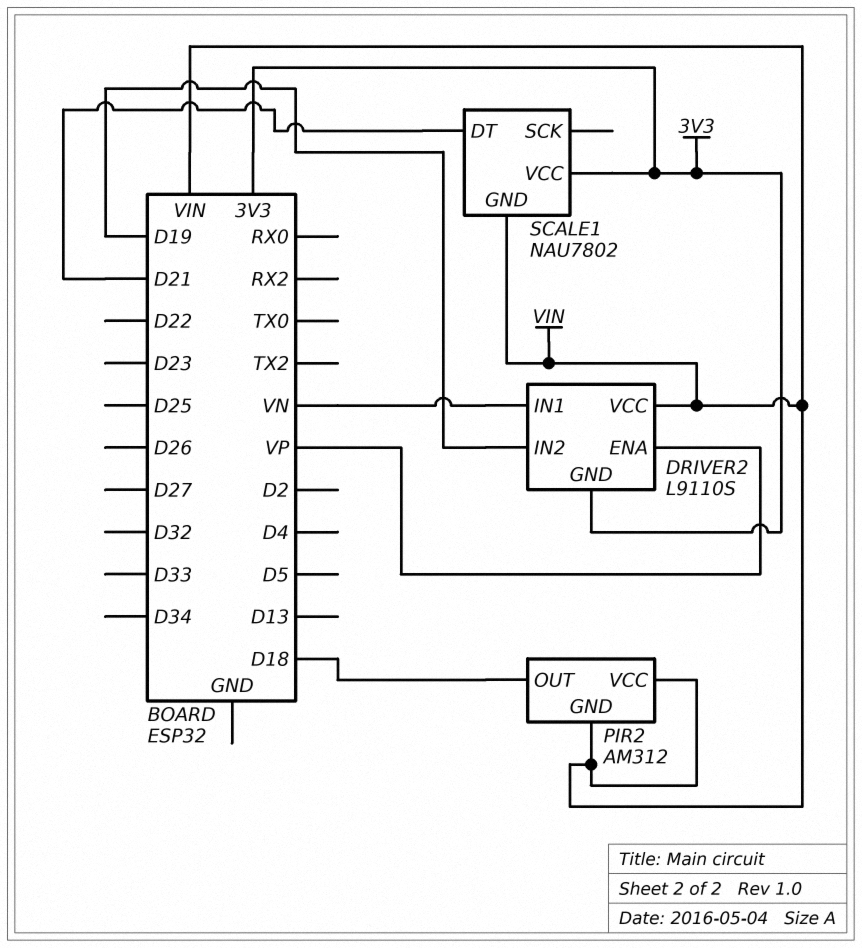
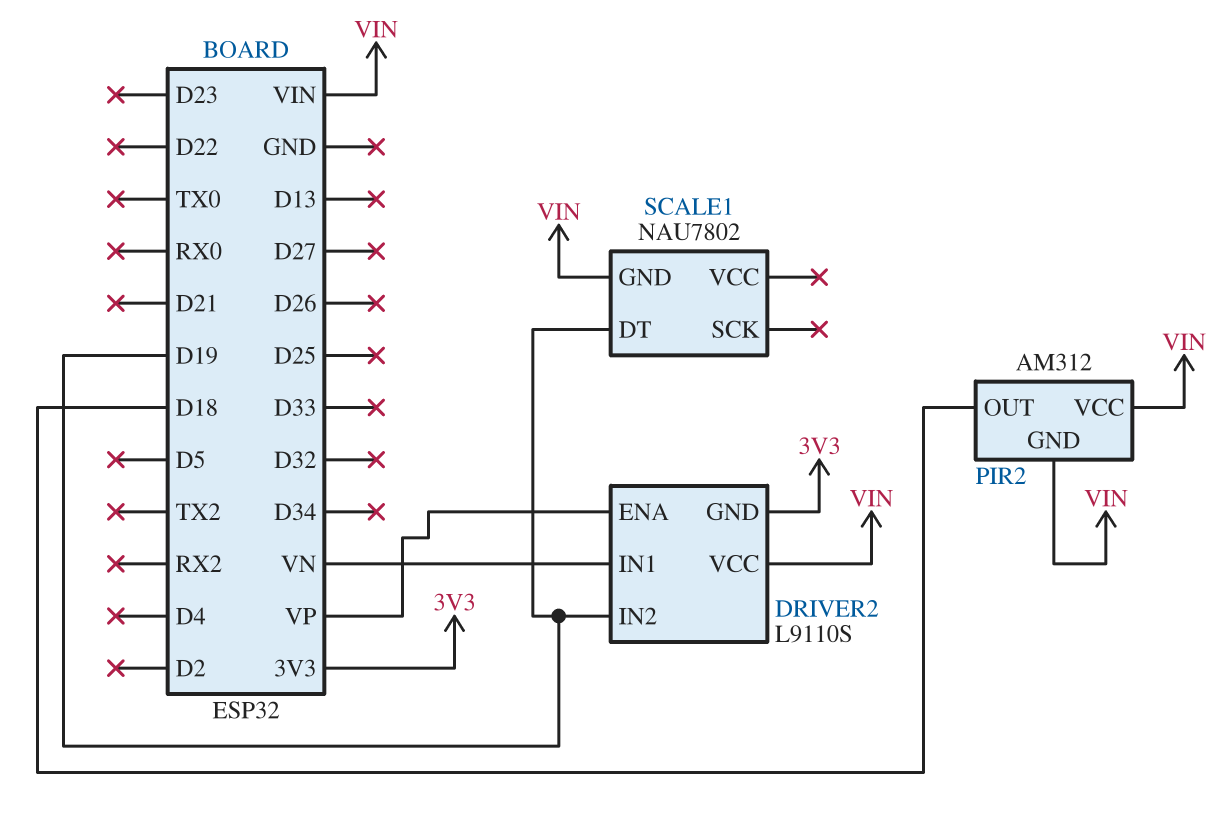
SCALE1 pin DT: D21 -> D19
SCALE1 pin VCC: 3V3 -> none

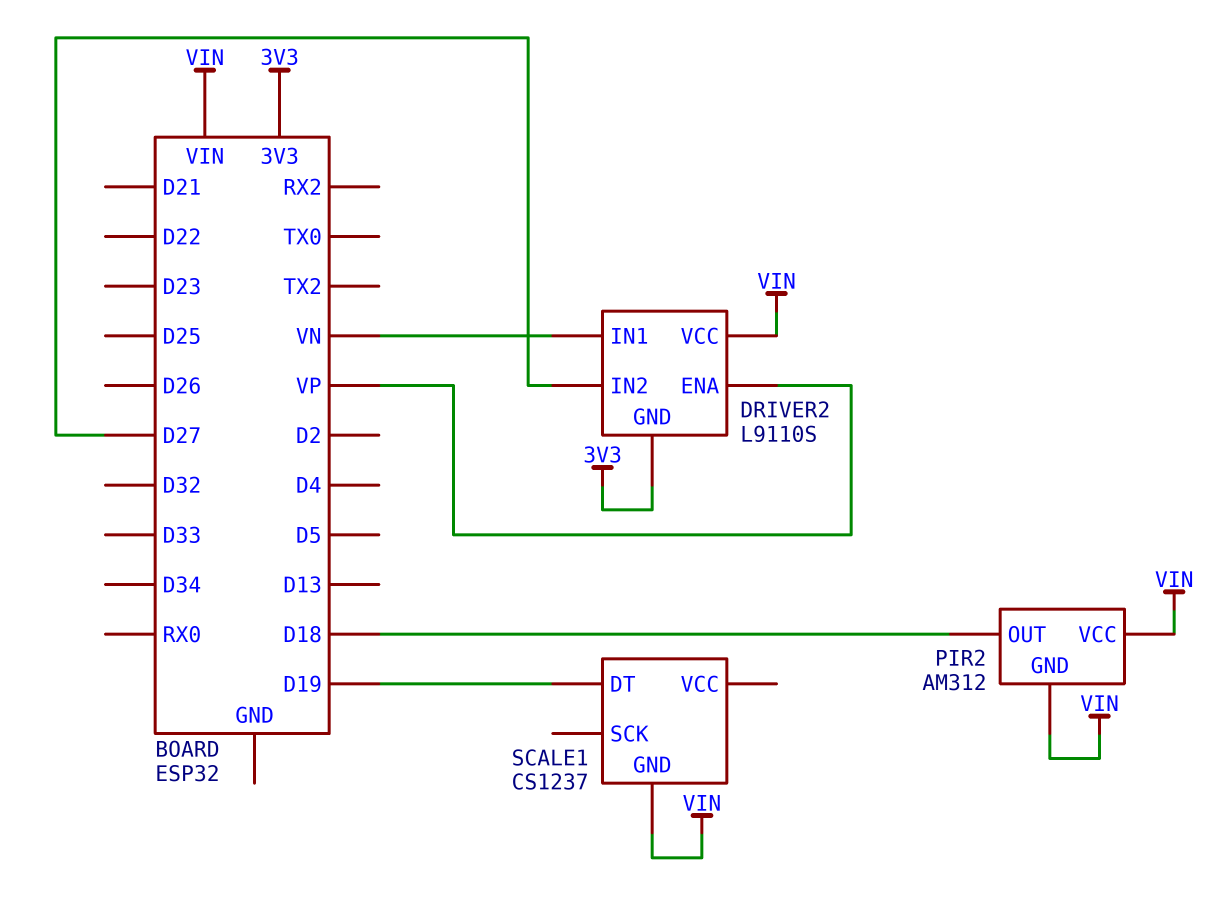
DRIVER2 pin IN2: D19 -> D27
SCALE1: NAU7802 -> CS1237

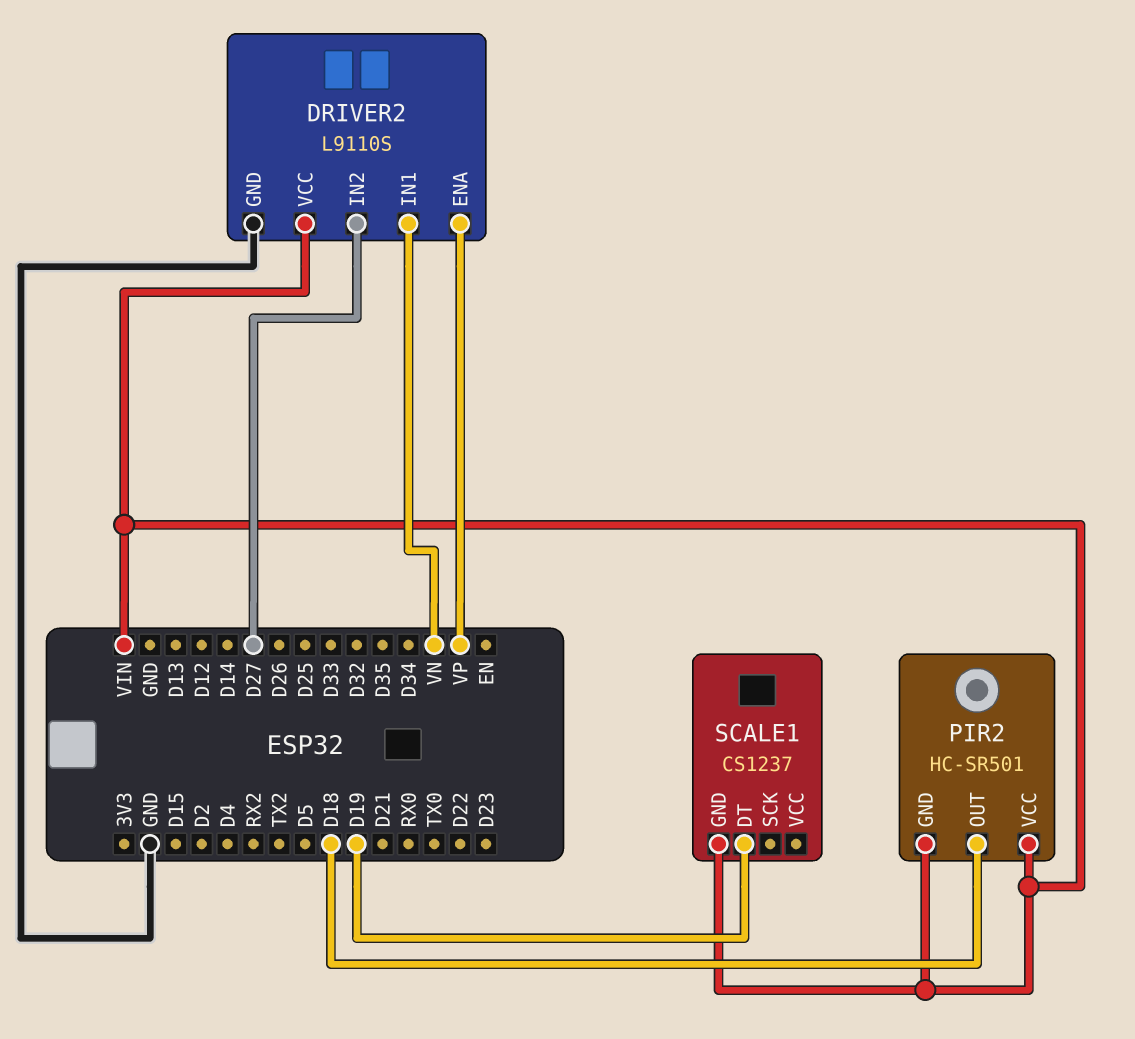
DRIVER2 pin GND: 3V3 -> GND
PIR2: AM312 -> HC-SR501

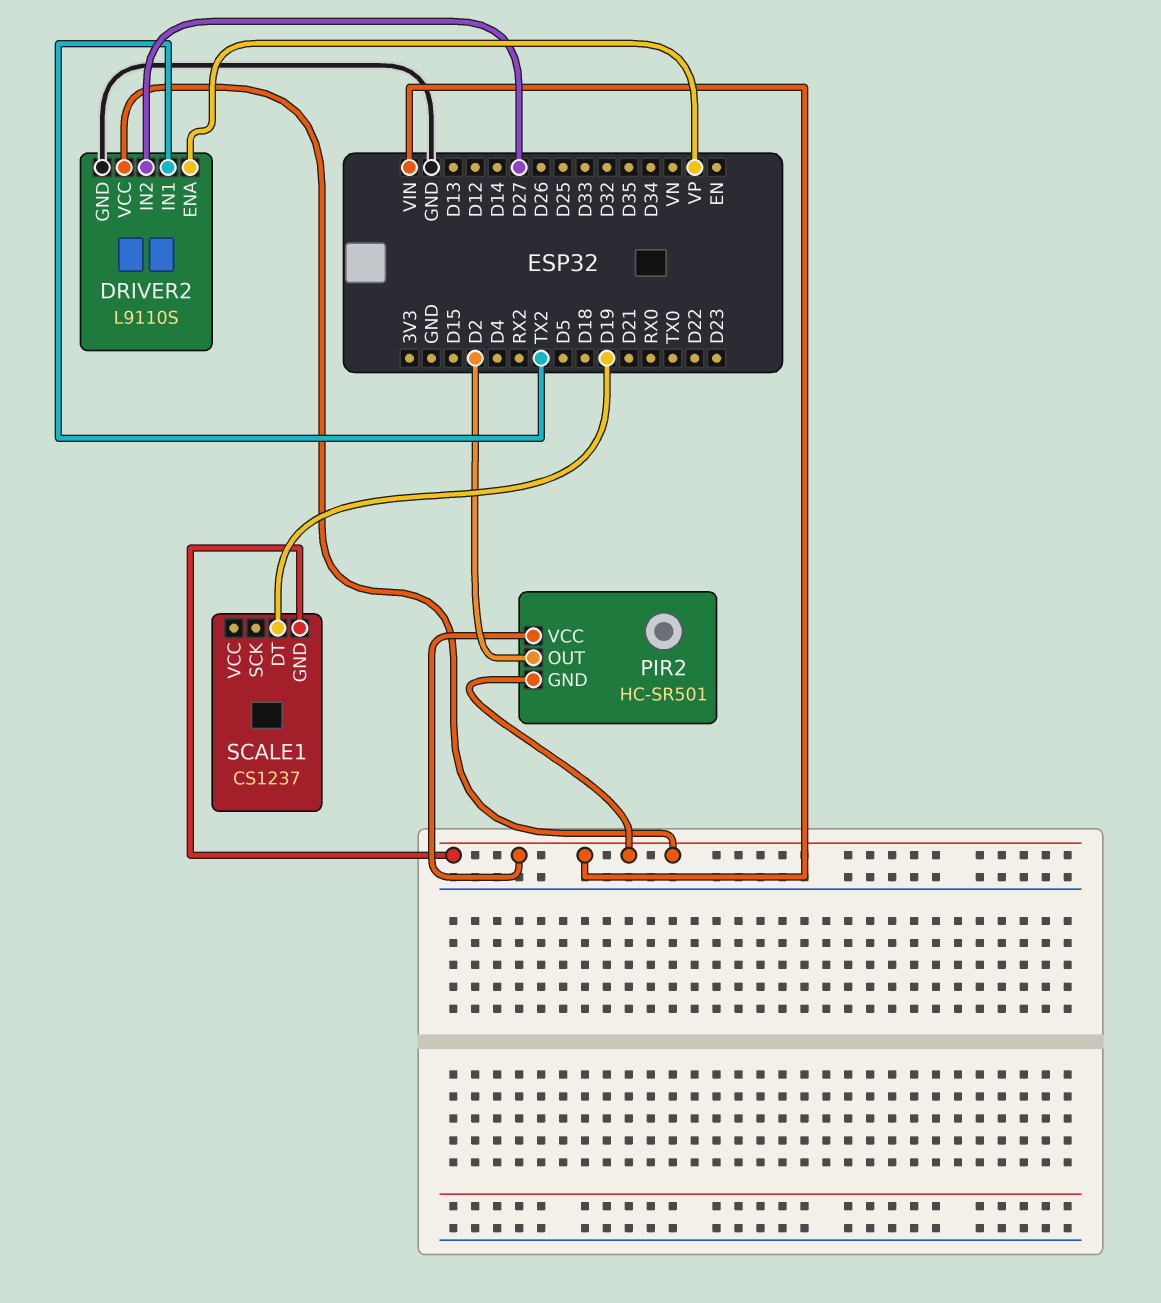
DRIVER2 pin IN1: VN -> TX2
PIR2 pin OUT: D18 -> D2

